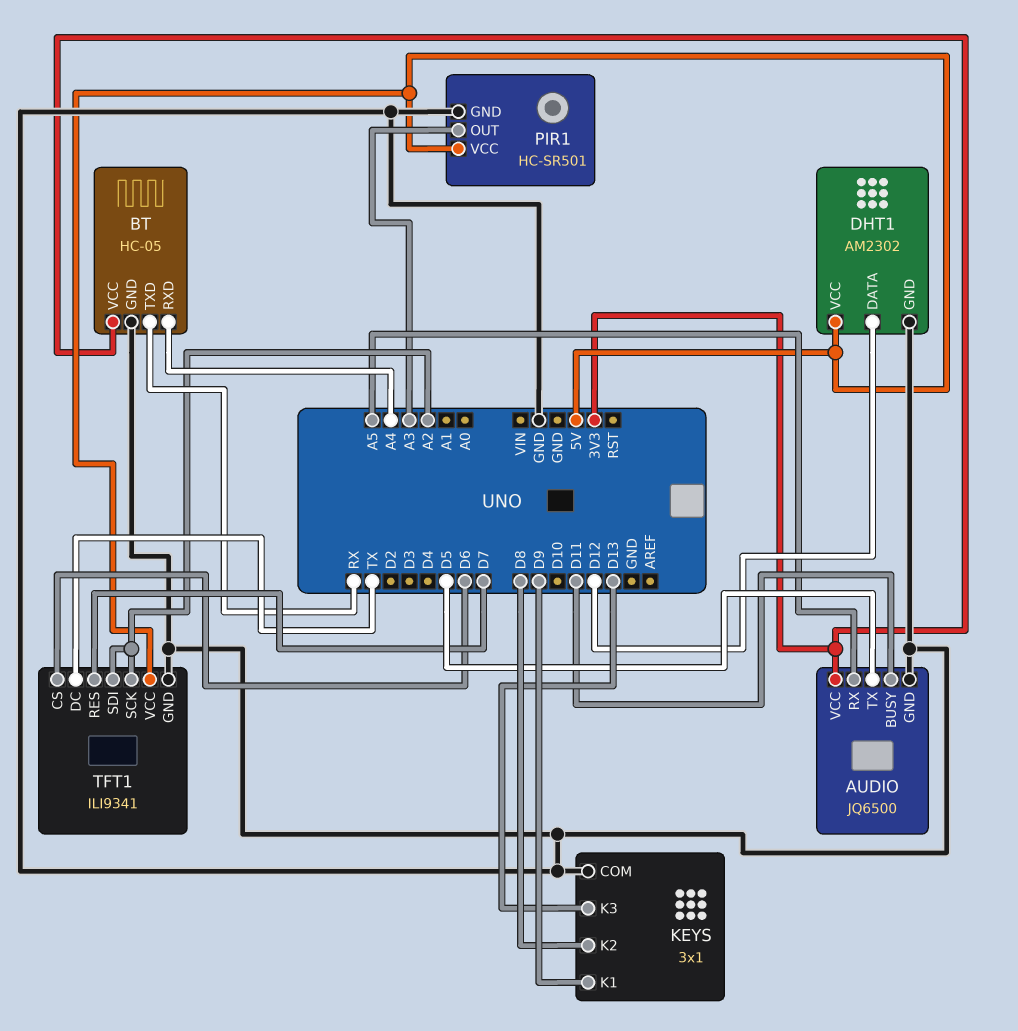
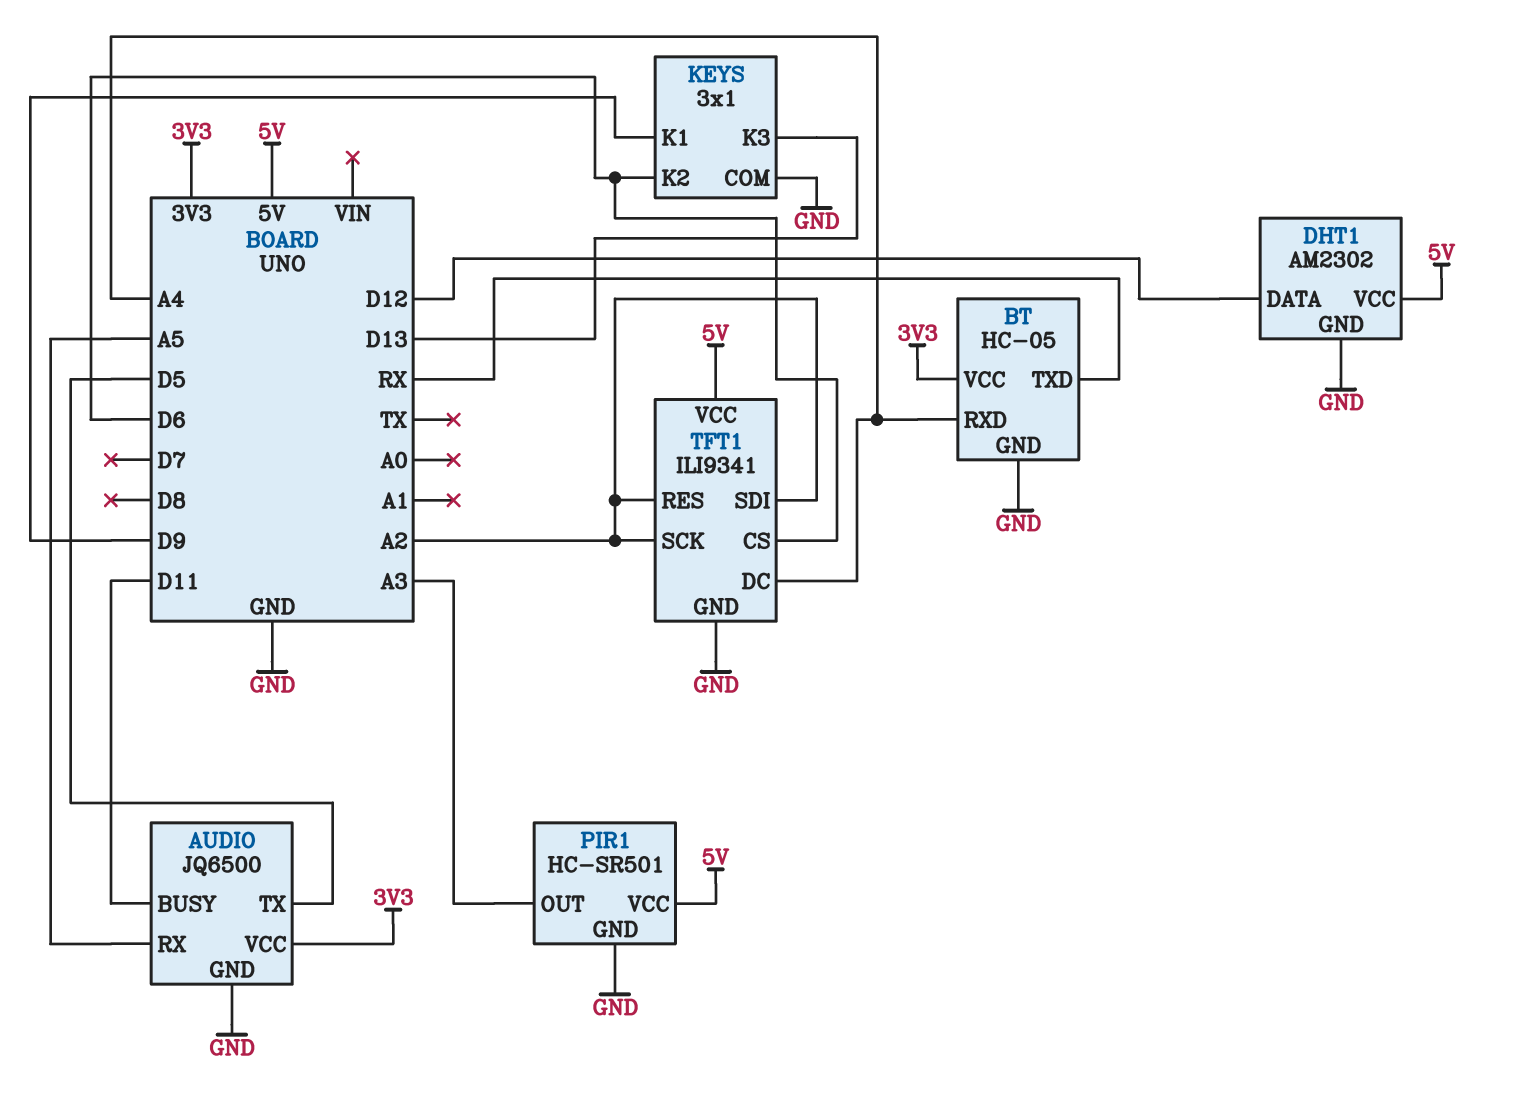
KEYS pin K2: D8 -> D6
TFT1 pin DC: TX -> A4
TFT1 pin RES: D7 -> A2

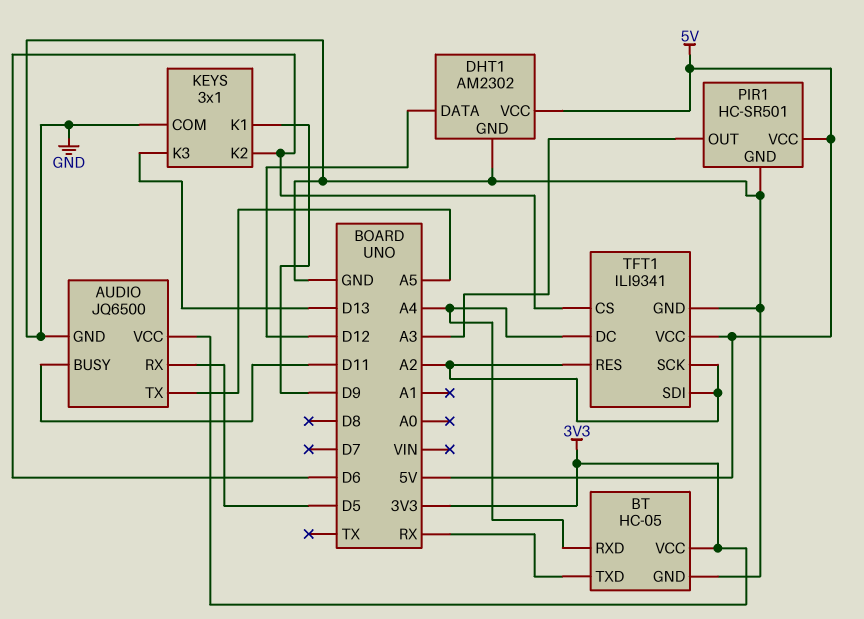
AUDIO pin RX: A5 -> D5
AUDIO pin TX: D5 -> A5

